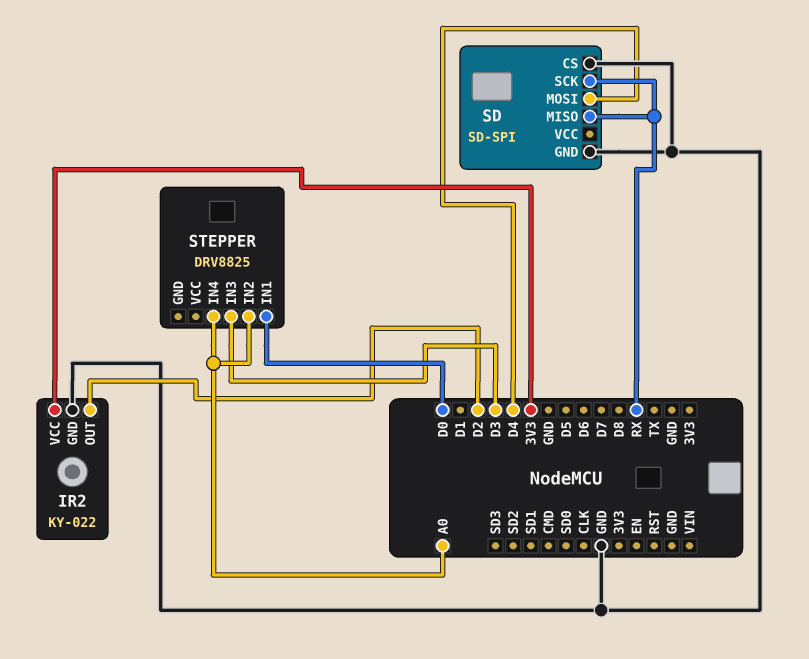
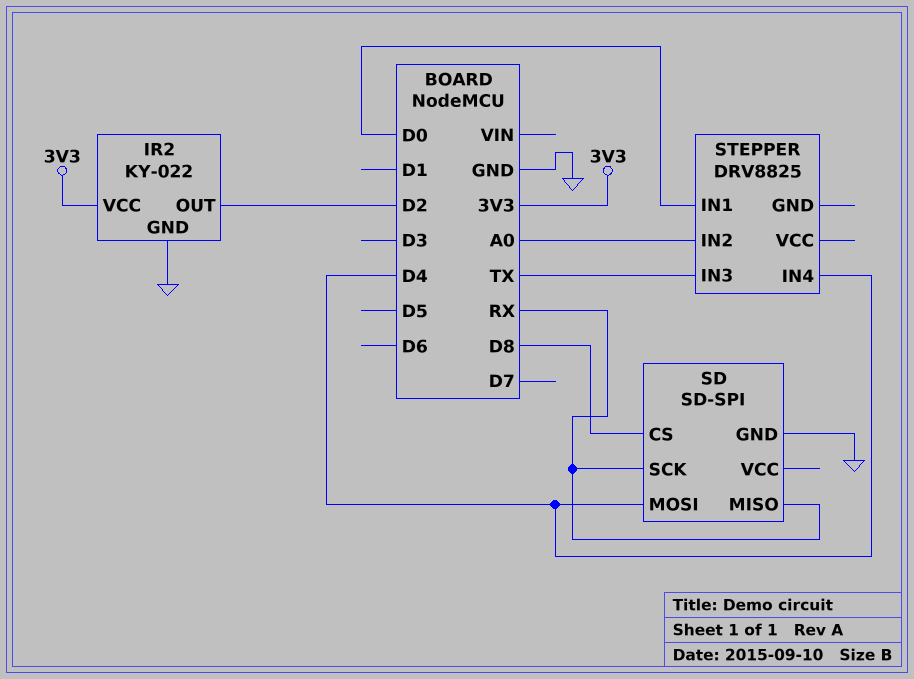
SD pin CS: GND -> D8
STEPPER pin IN3: D3 -> TX
STEPPER pin IN4: A0 -> D4

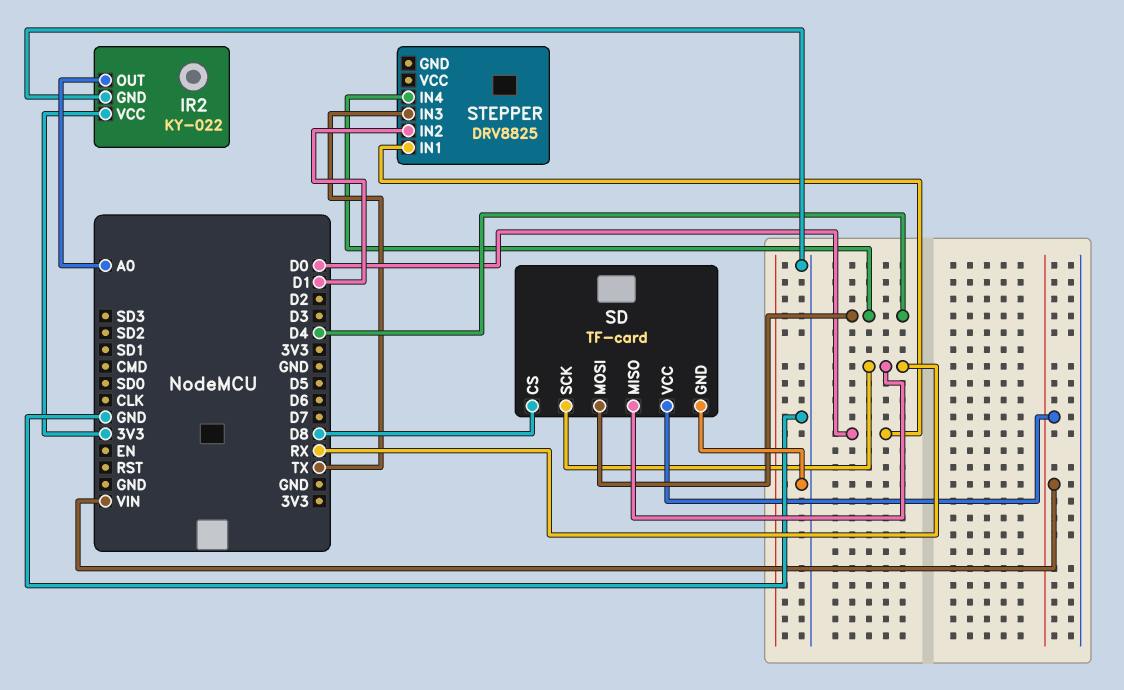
IR2 pin OUT: D2 -> A0
SD: SD-SPI -> TF-card
SD pin VCC: none -> VIN
STEPPER pin IN2: A0 -> D1

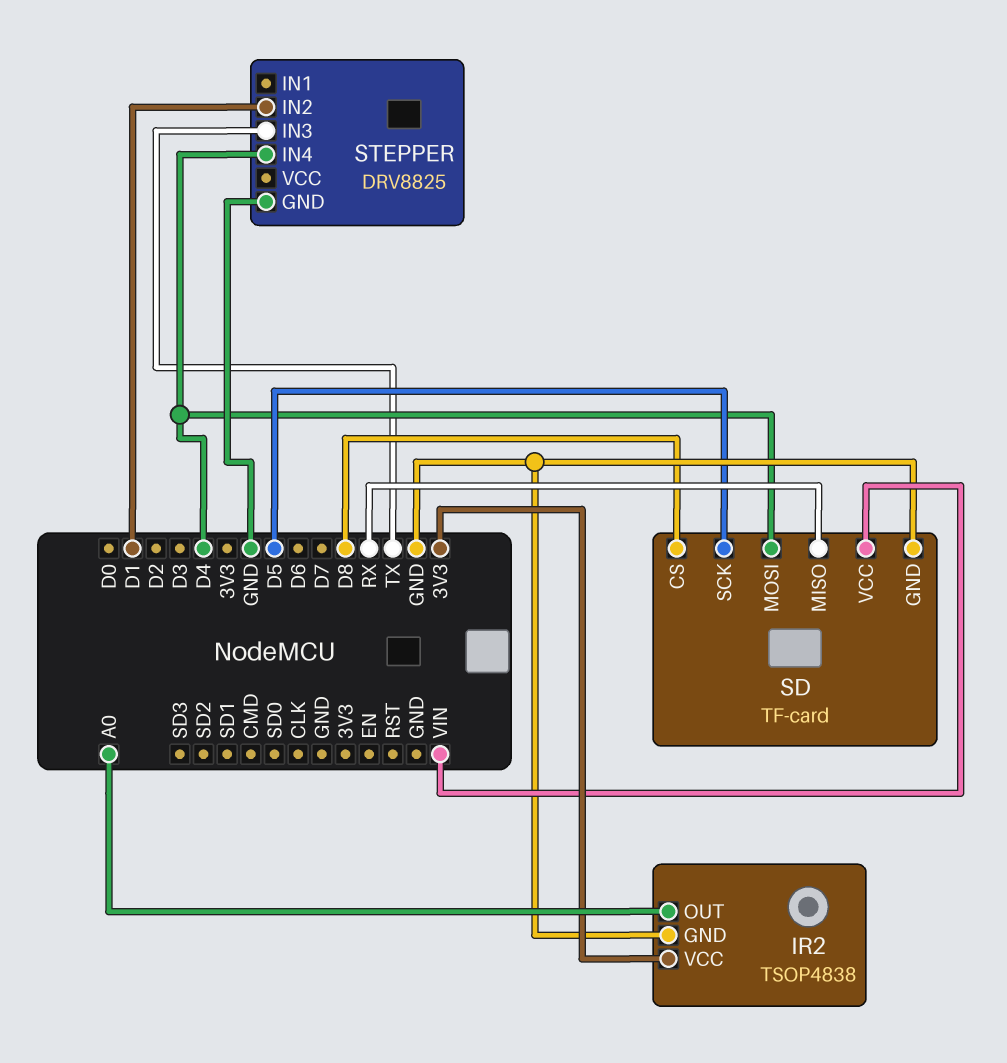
IR2: KY-022 -> TSOP4838
SD pin SCK: RX -> D5
STEPPER pin GND: none -> GND
STEPPER pin IN1: D0 -> none

